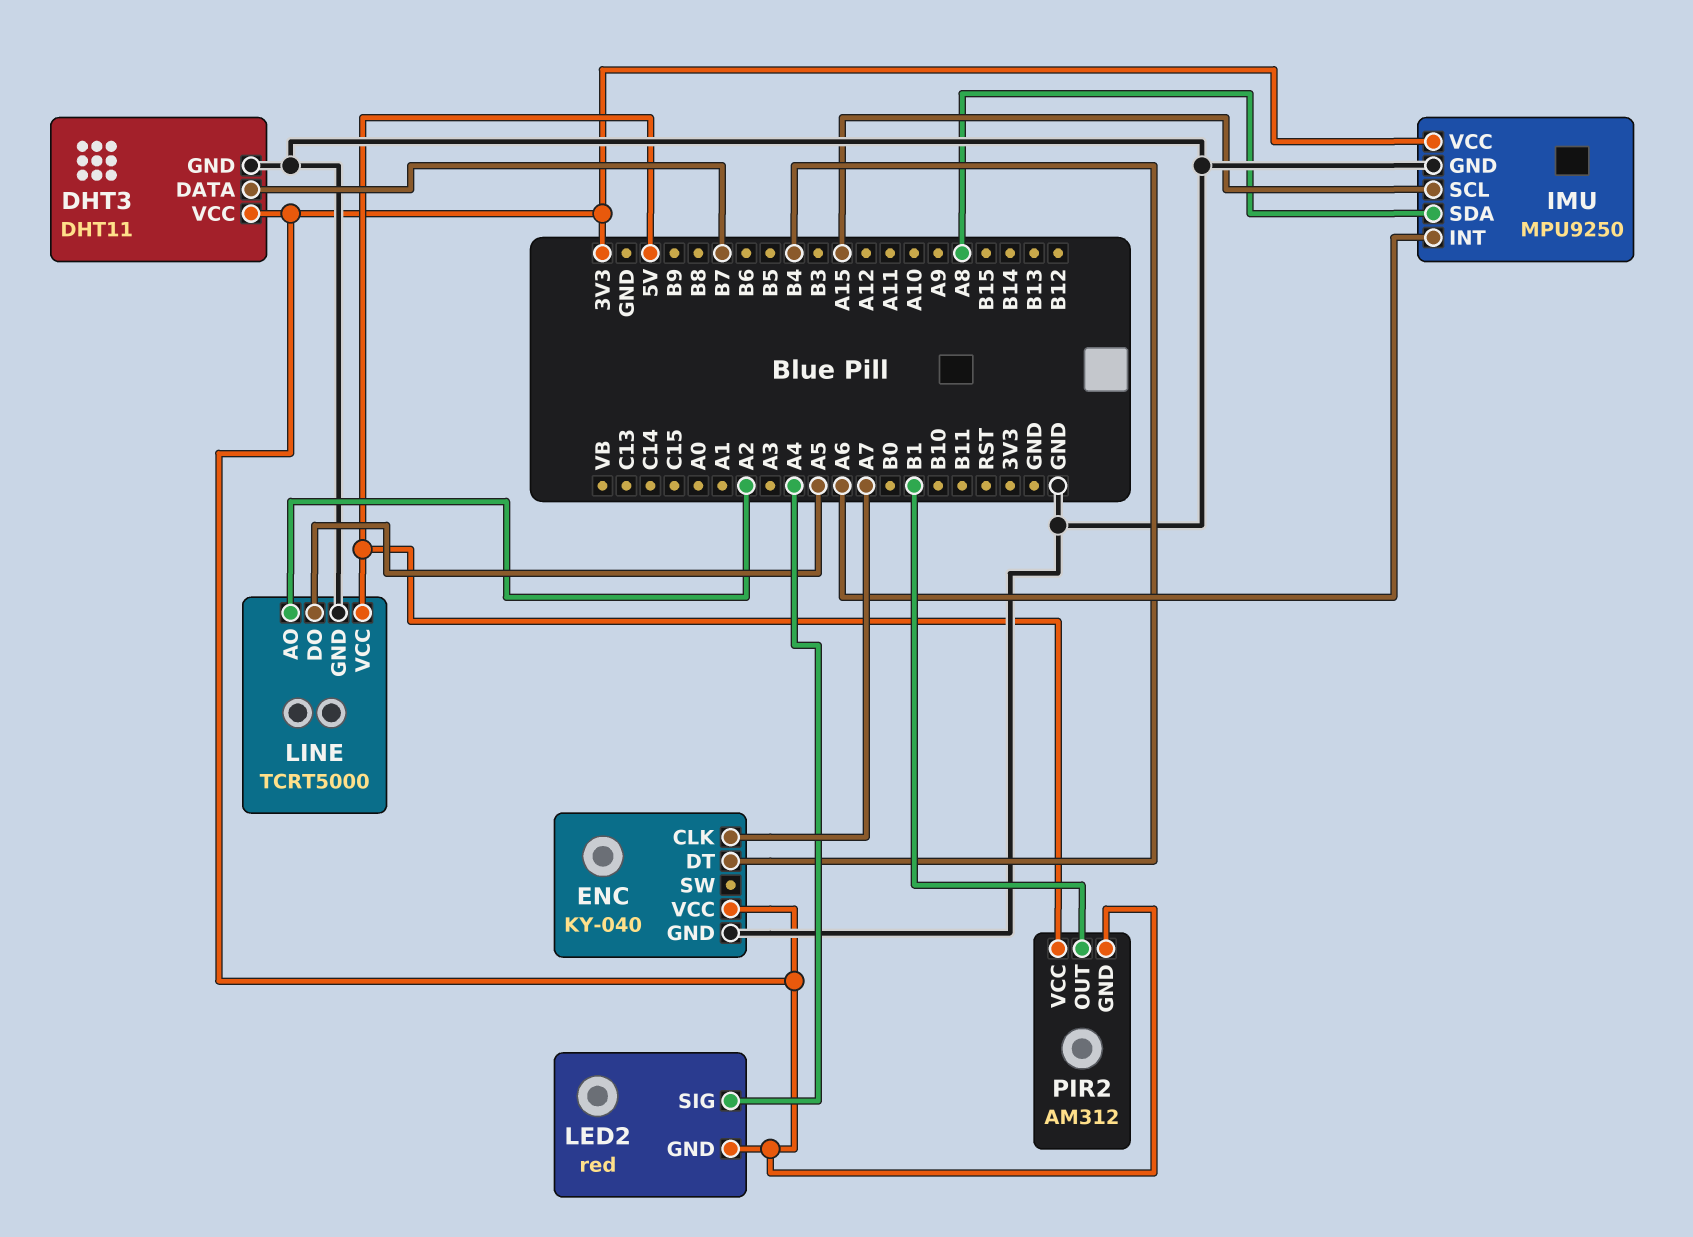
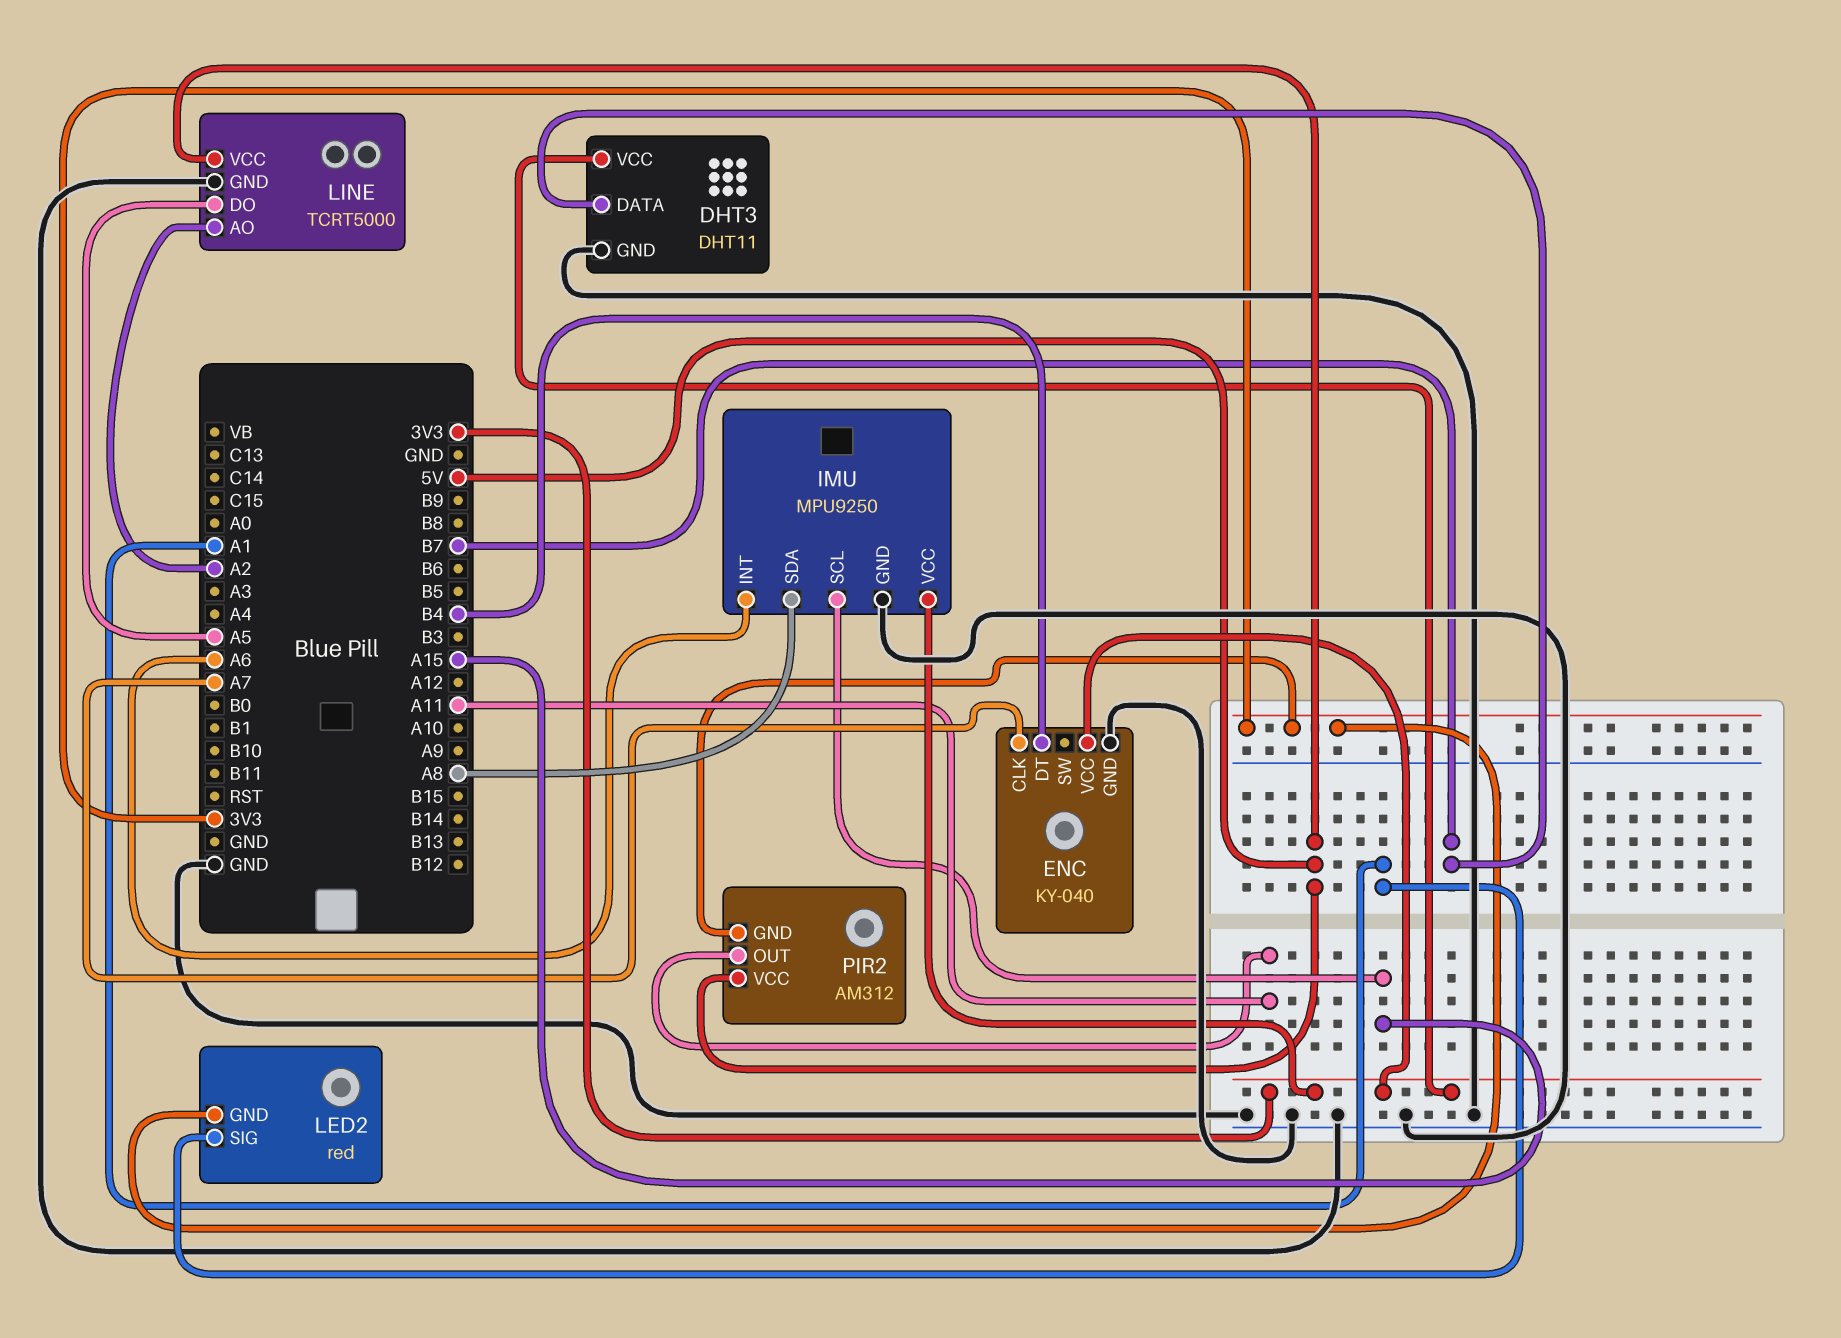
LED2 pin SIG: A4 -> A1
PIR2 pin OUT: B1 -> A11

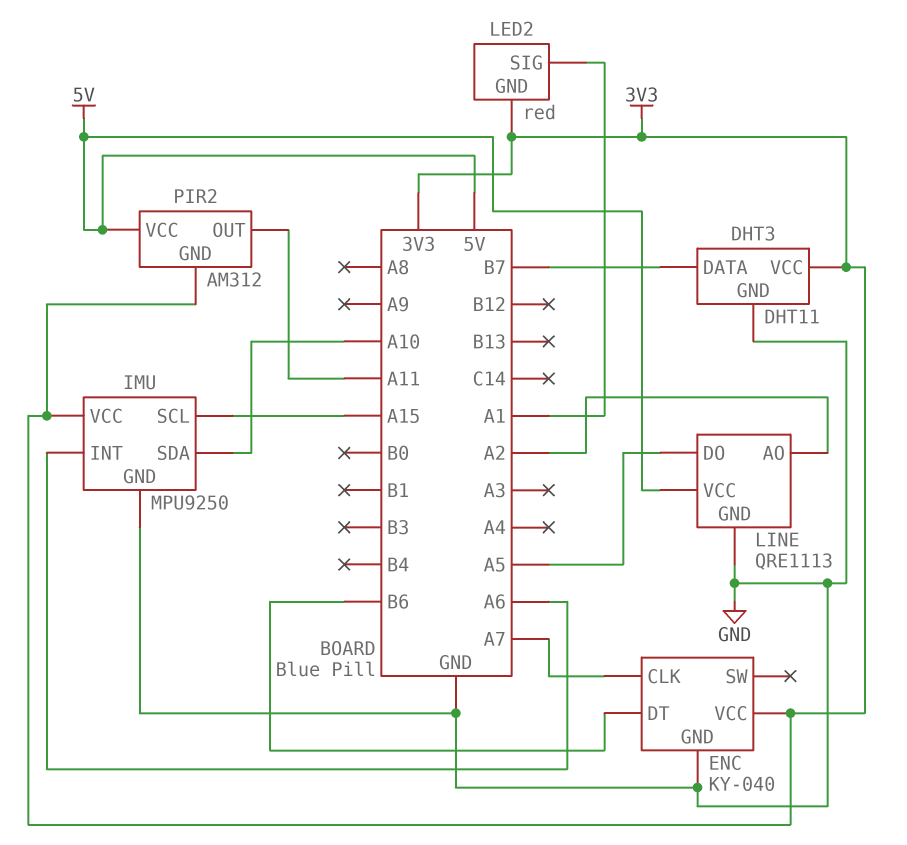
ENC pin DT: B4 -> B6
IMU pin SDA: A8 -> A10
LINE: TCRT5000 -> QRE1113

